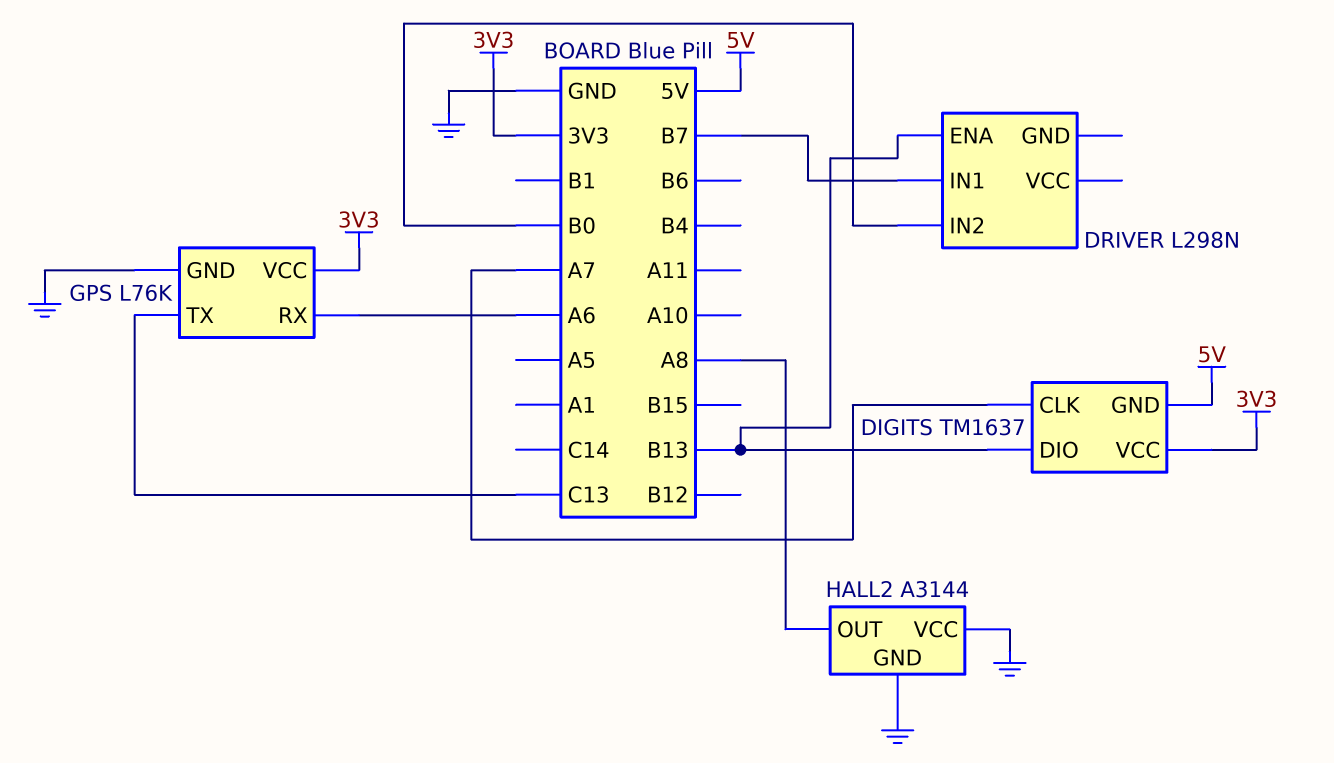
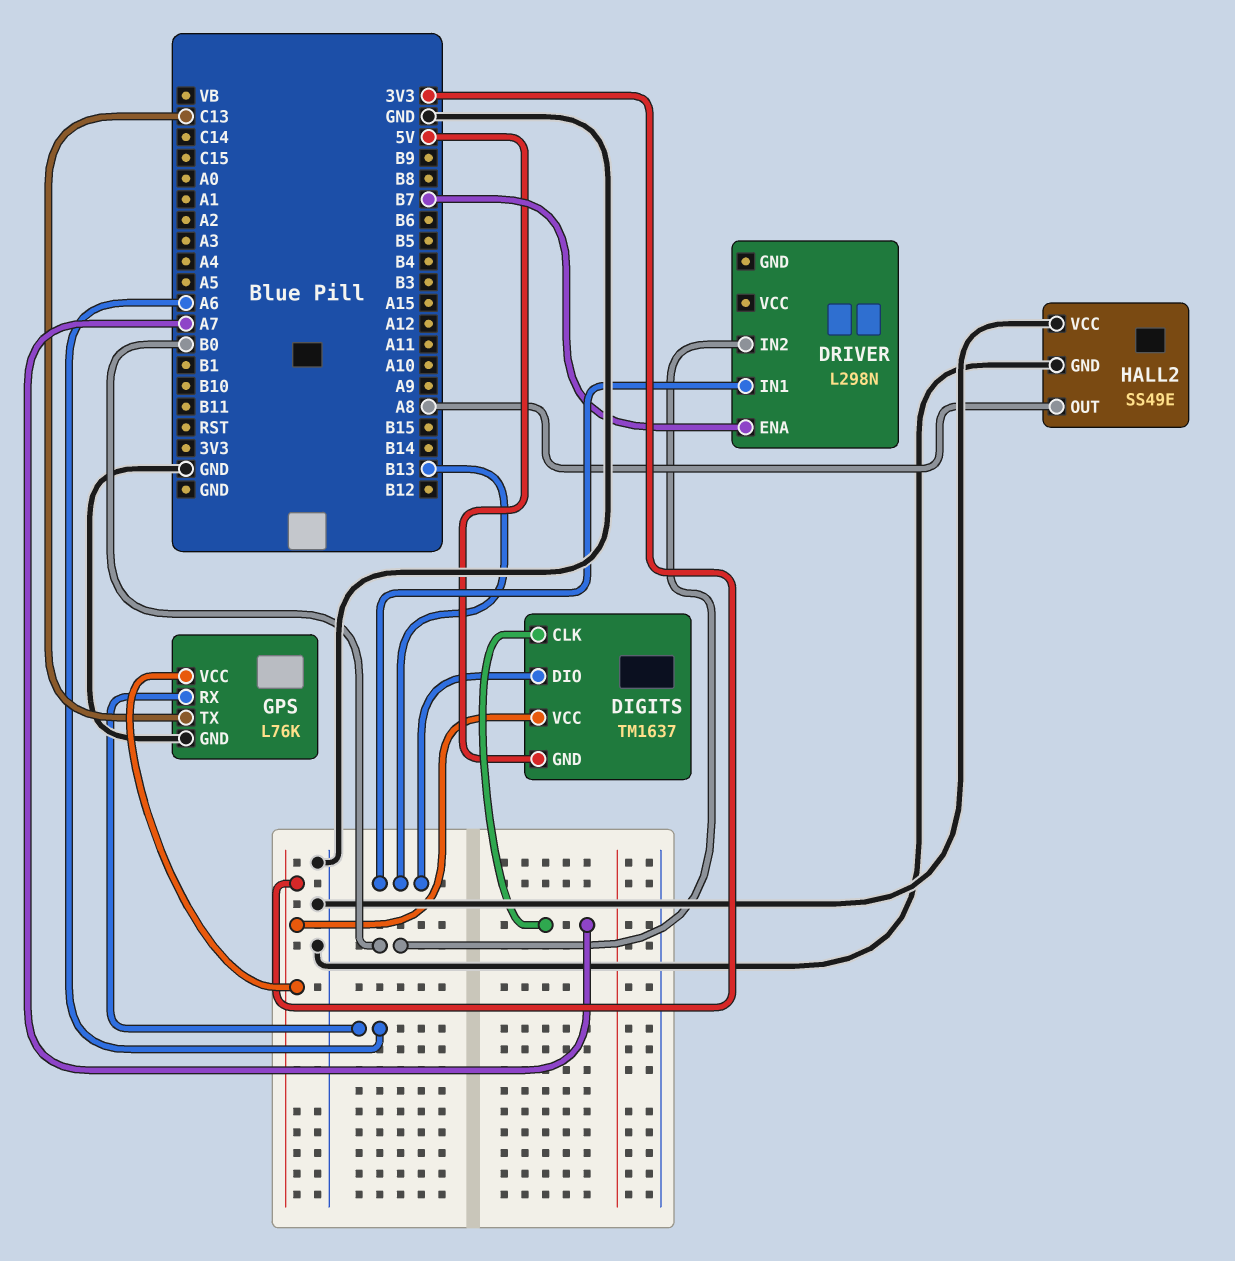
DRIVER pin ENA: B13 -> B7
DRIVER pin IN1: B7 -> B13
HALL2: A3144 -> SS49E

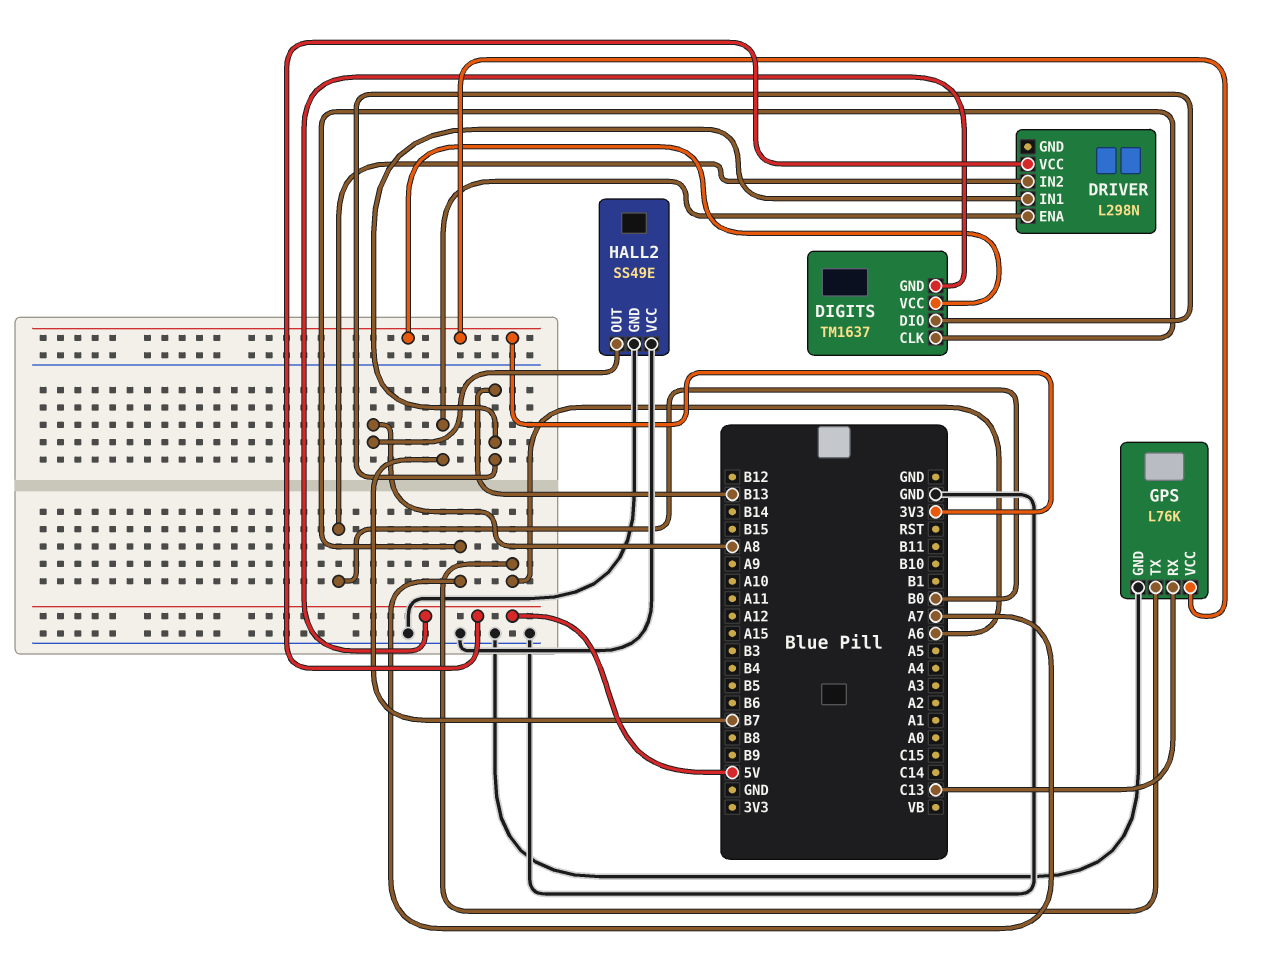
DRIVER pin VCC: none -> 5V
GPS pin RX: A6 -> C13
GPS pin TX: C13 -> A6

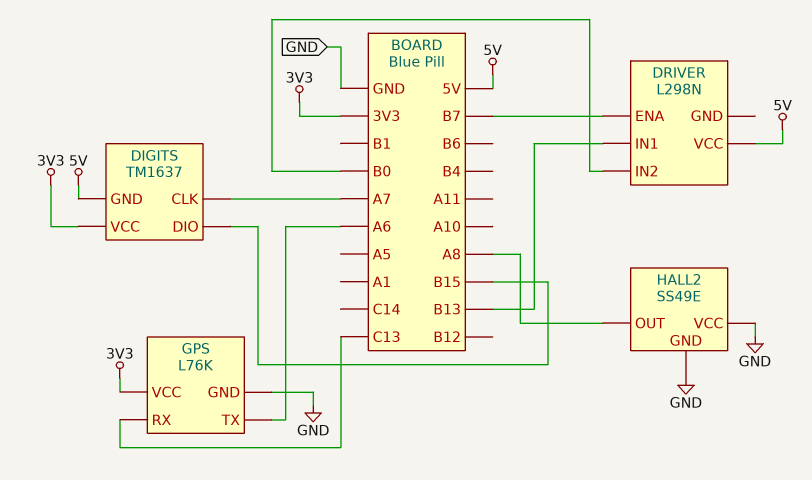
DIGITS pin DIO: B13 -> B15

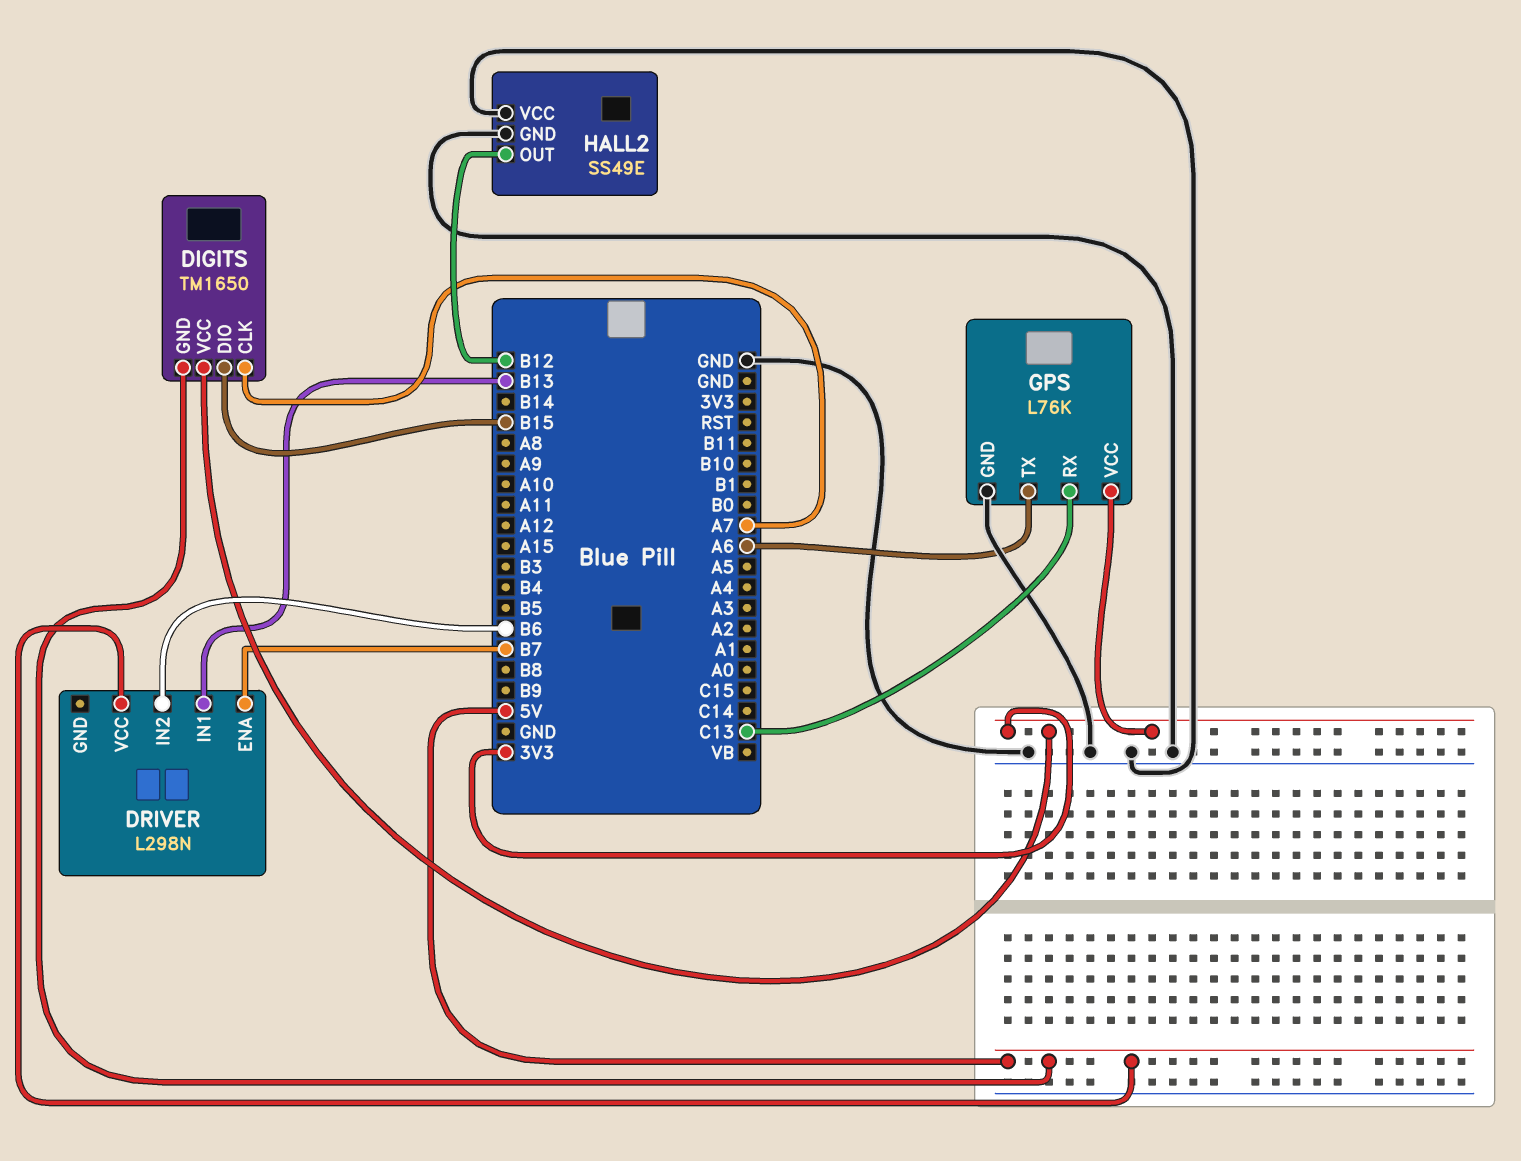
DIGITS: TM1637 -> TM1650
DRIVER pin IN2: B0 -> B6
HALL2 pin OUT: A8 -> B12

